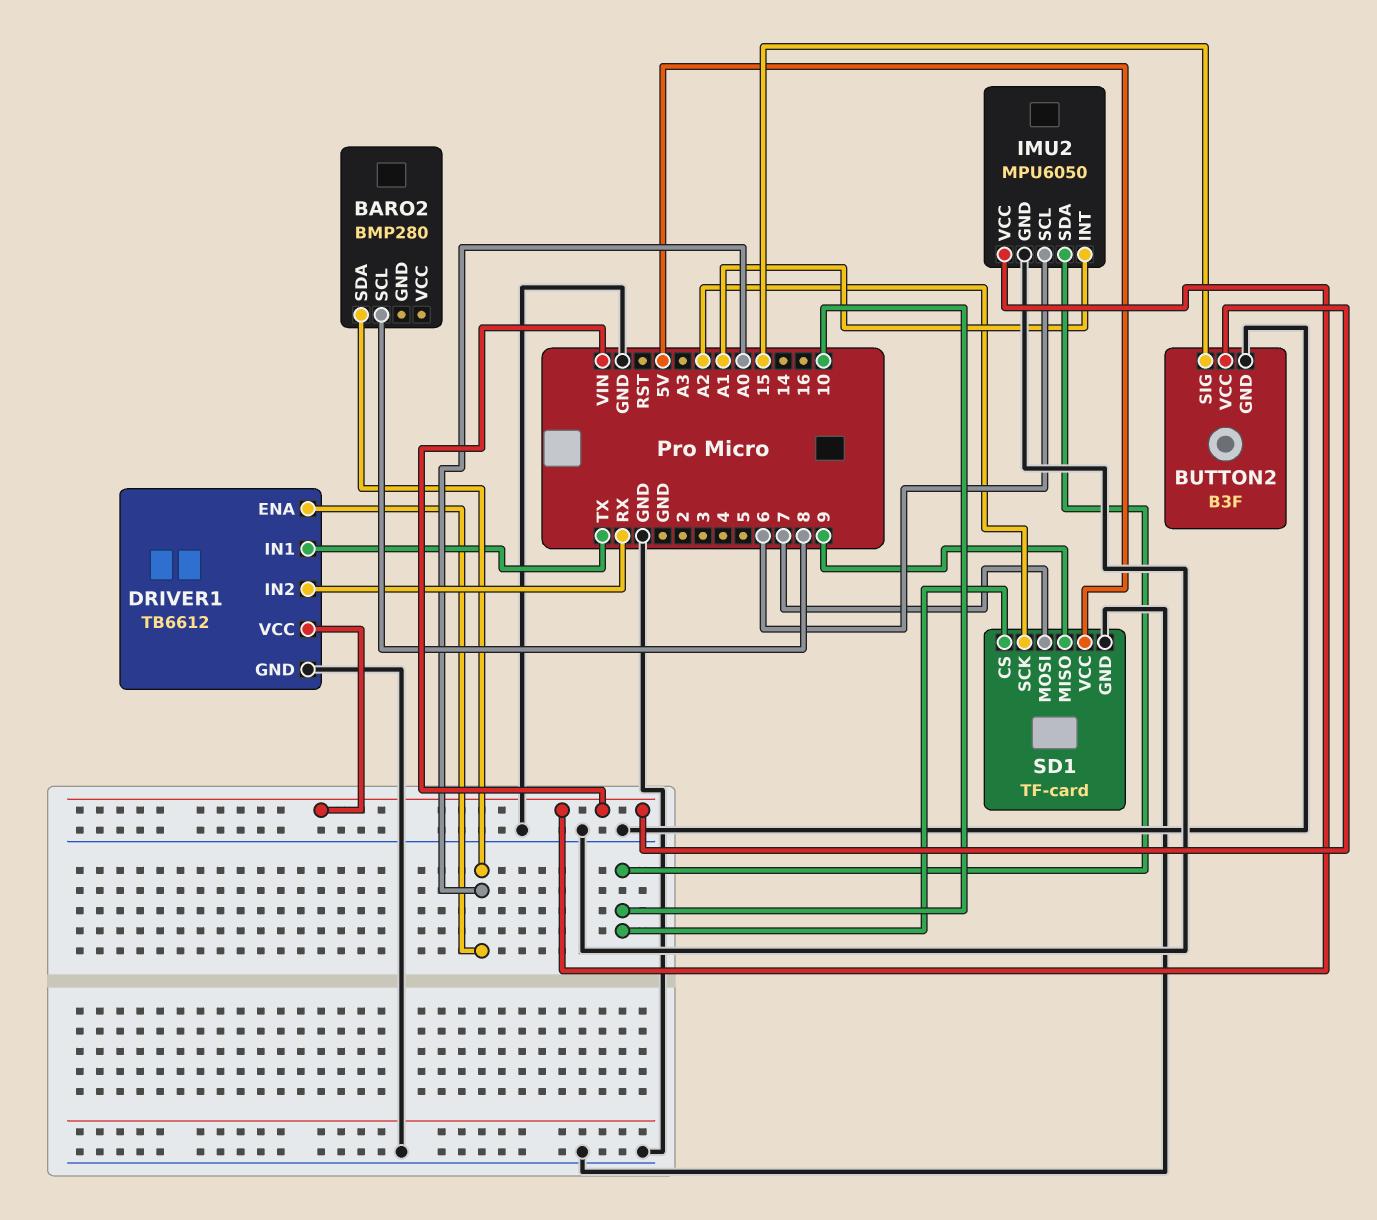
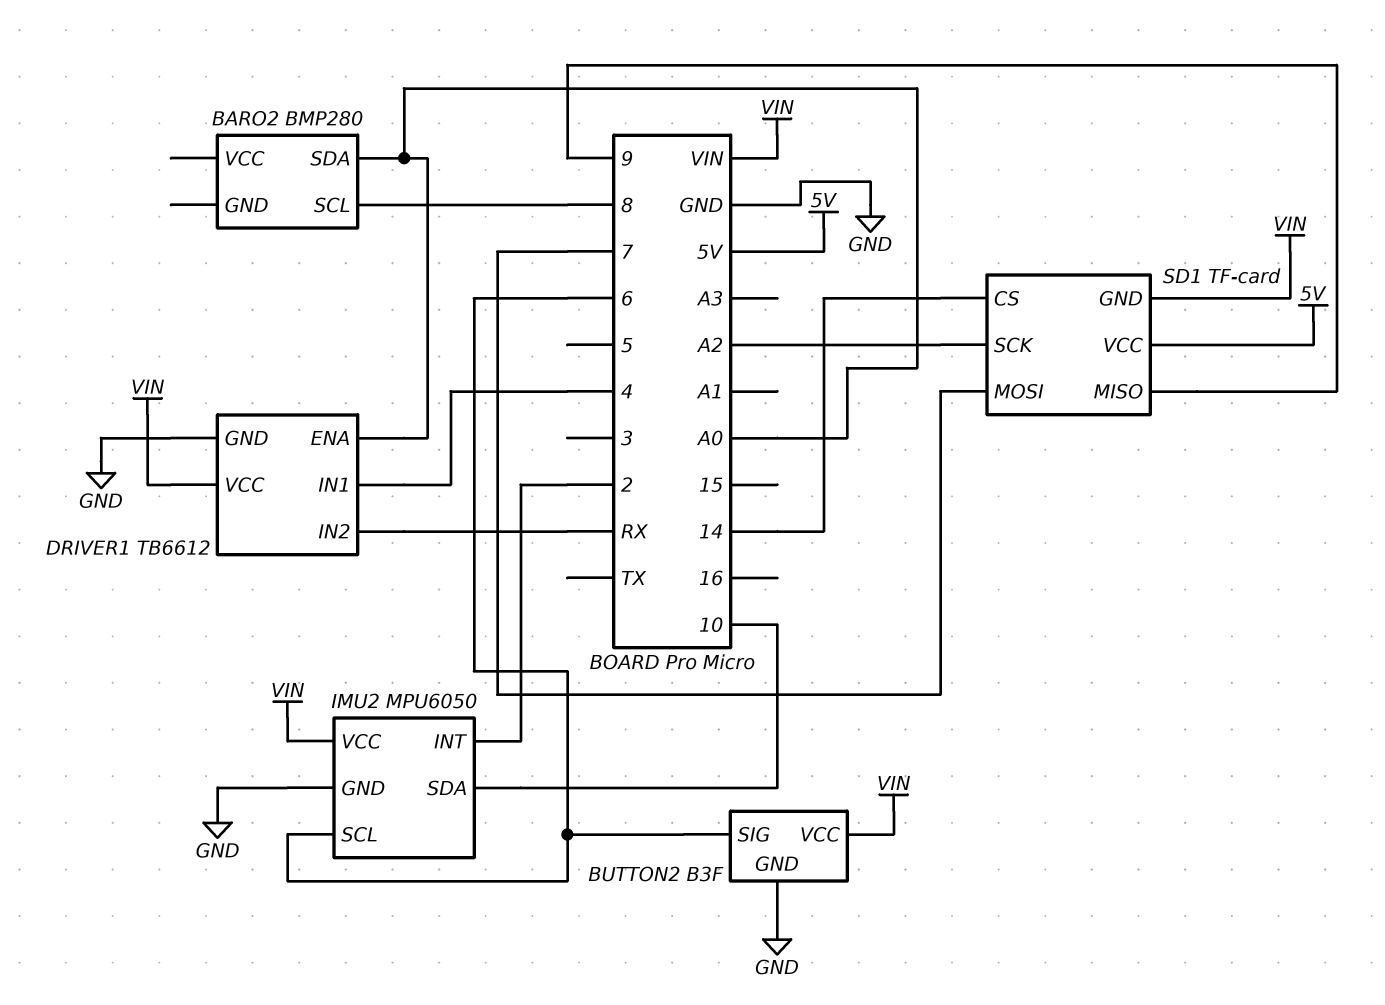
BUTTON2 pin SIG: 15 -> 6
DRIVER1 pin IN1: TX -> 4
IMU2 pin INT: A1 -> 2
SD1 pin CS: 10 -> 14
SD1 pin GND: GND -> VIN

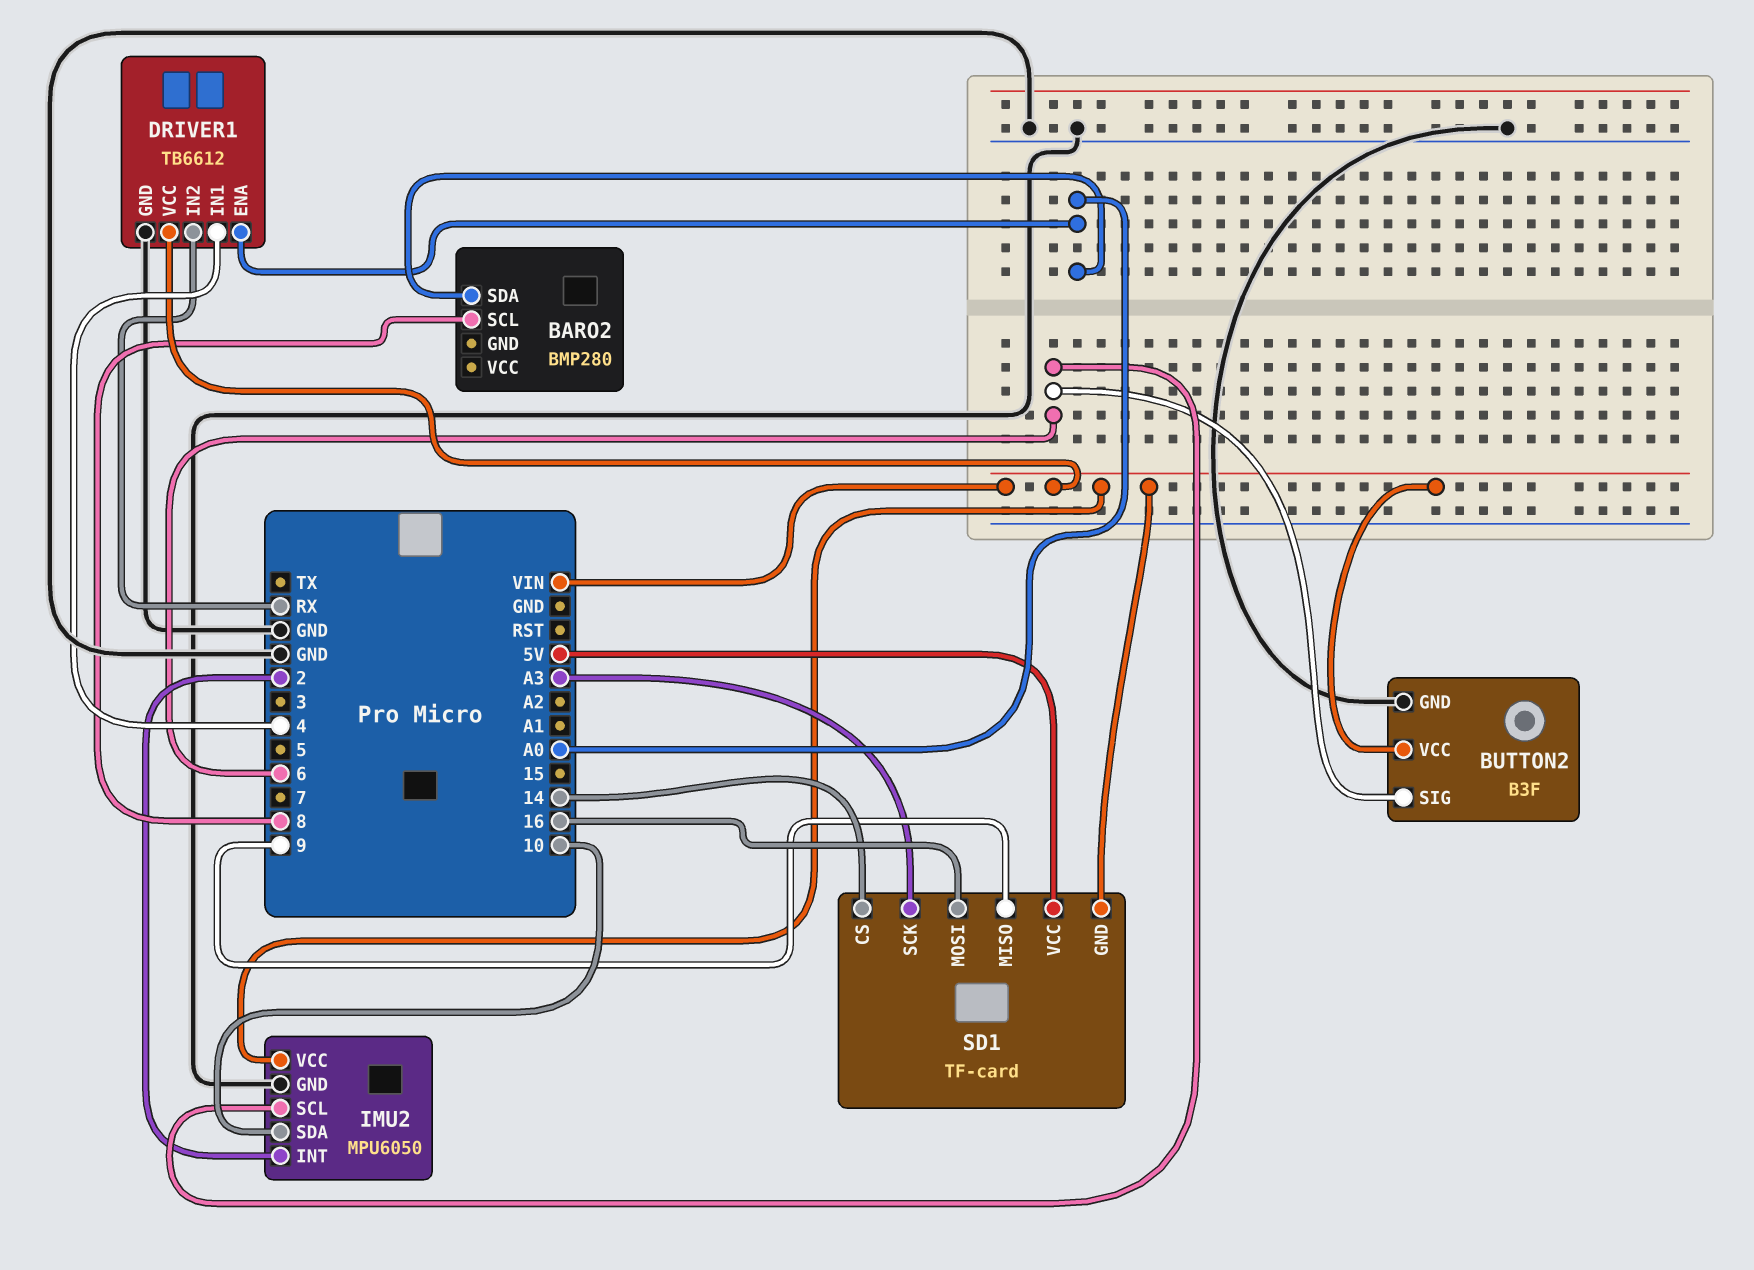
SD1 pin MOSI: 7 -> 16
SD1 pin SCK: A2 -> A3

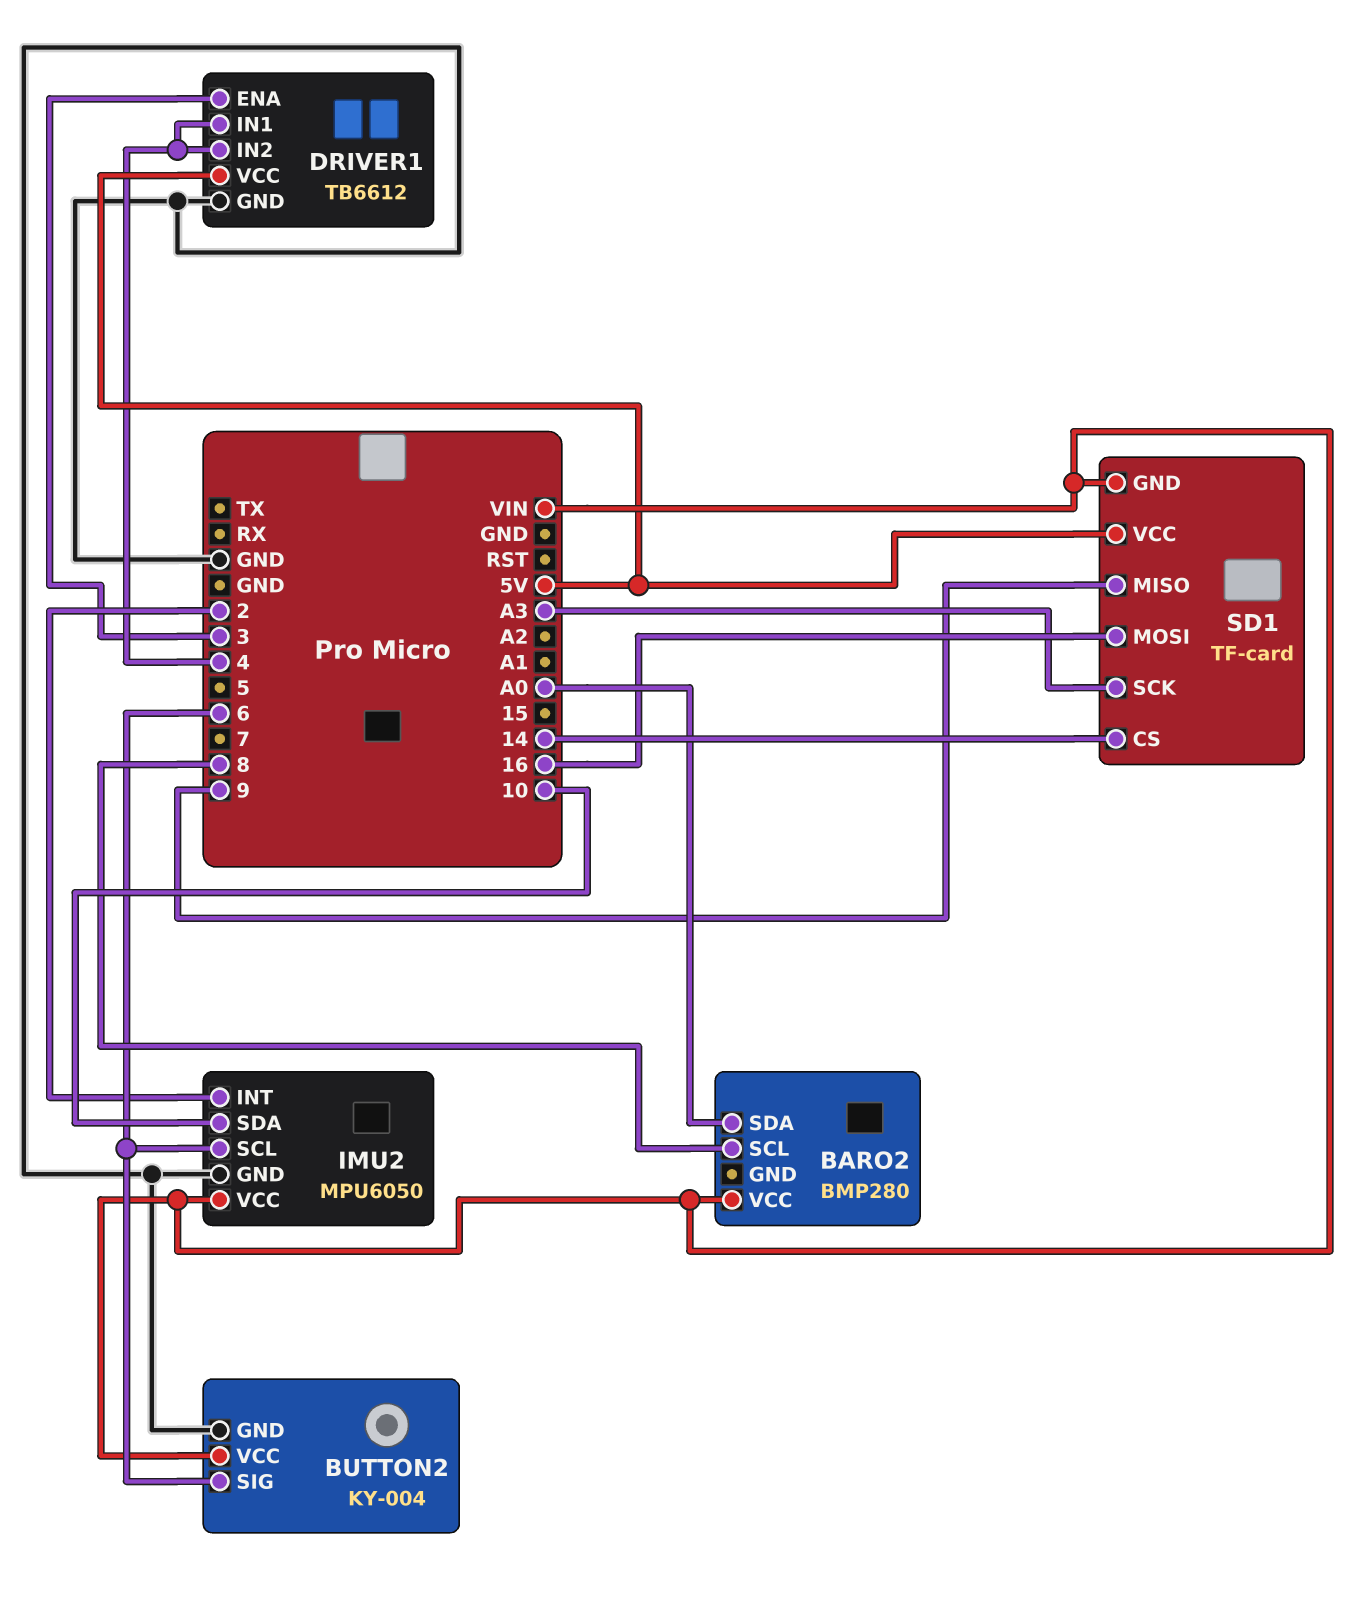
BARO2 pin VCC: none -> VIN
BUTTON2: B3F -> KY-004
DRIVER1 pin ENA: A0 -> 3
DRIVER1 pin IN2: RX -> 4
DRIVER1 pin VCC: VIN -> 5V

